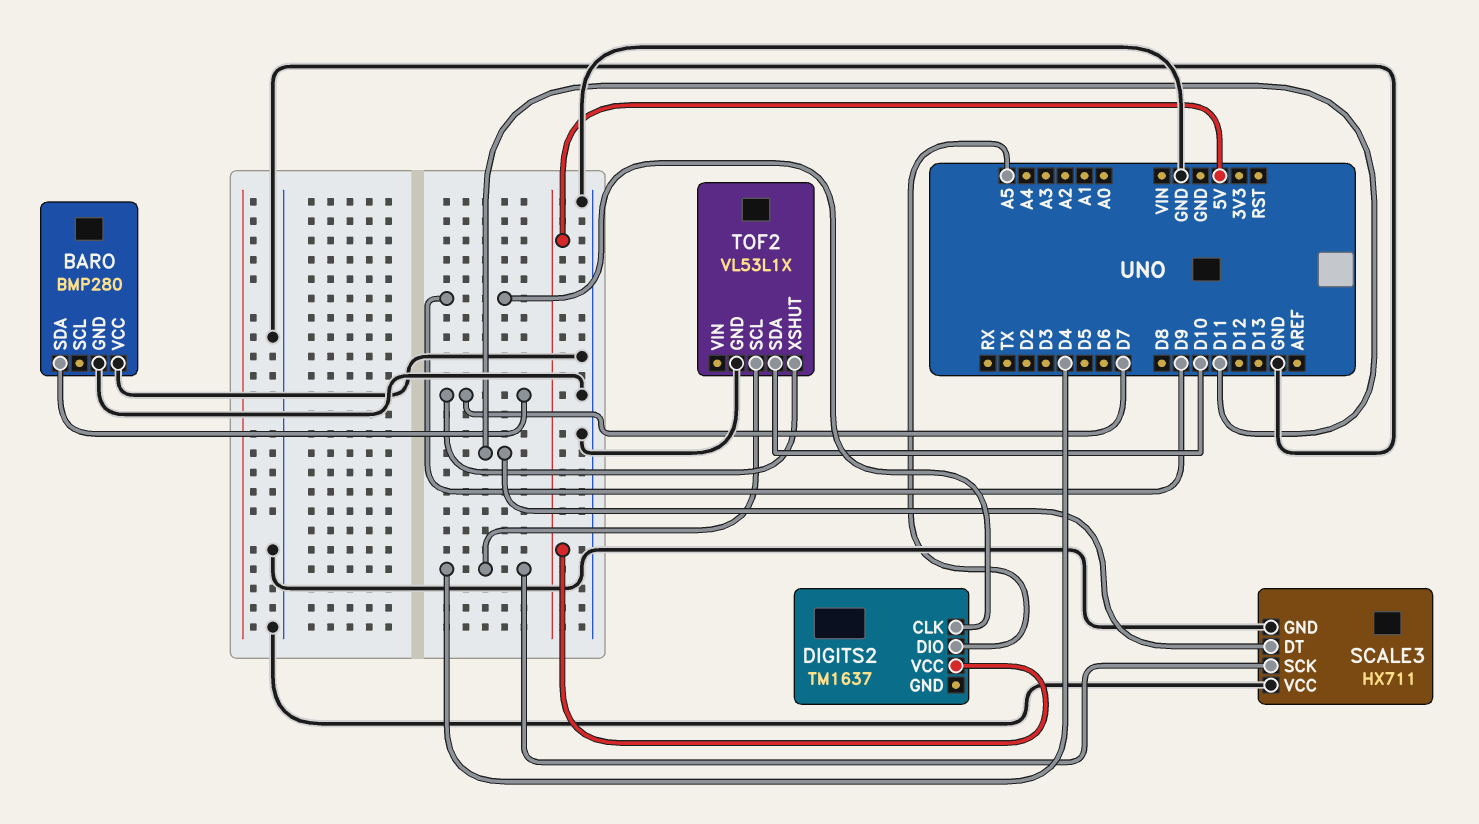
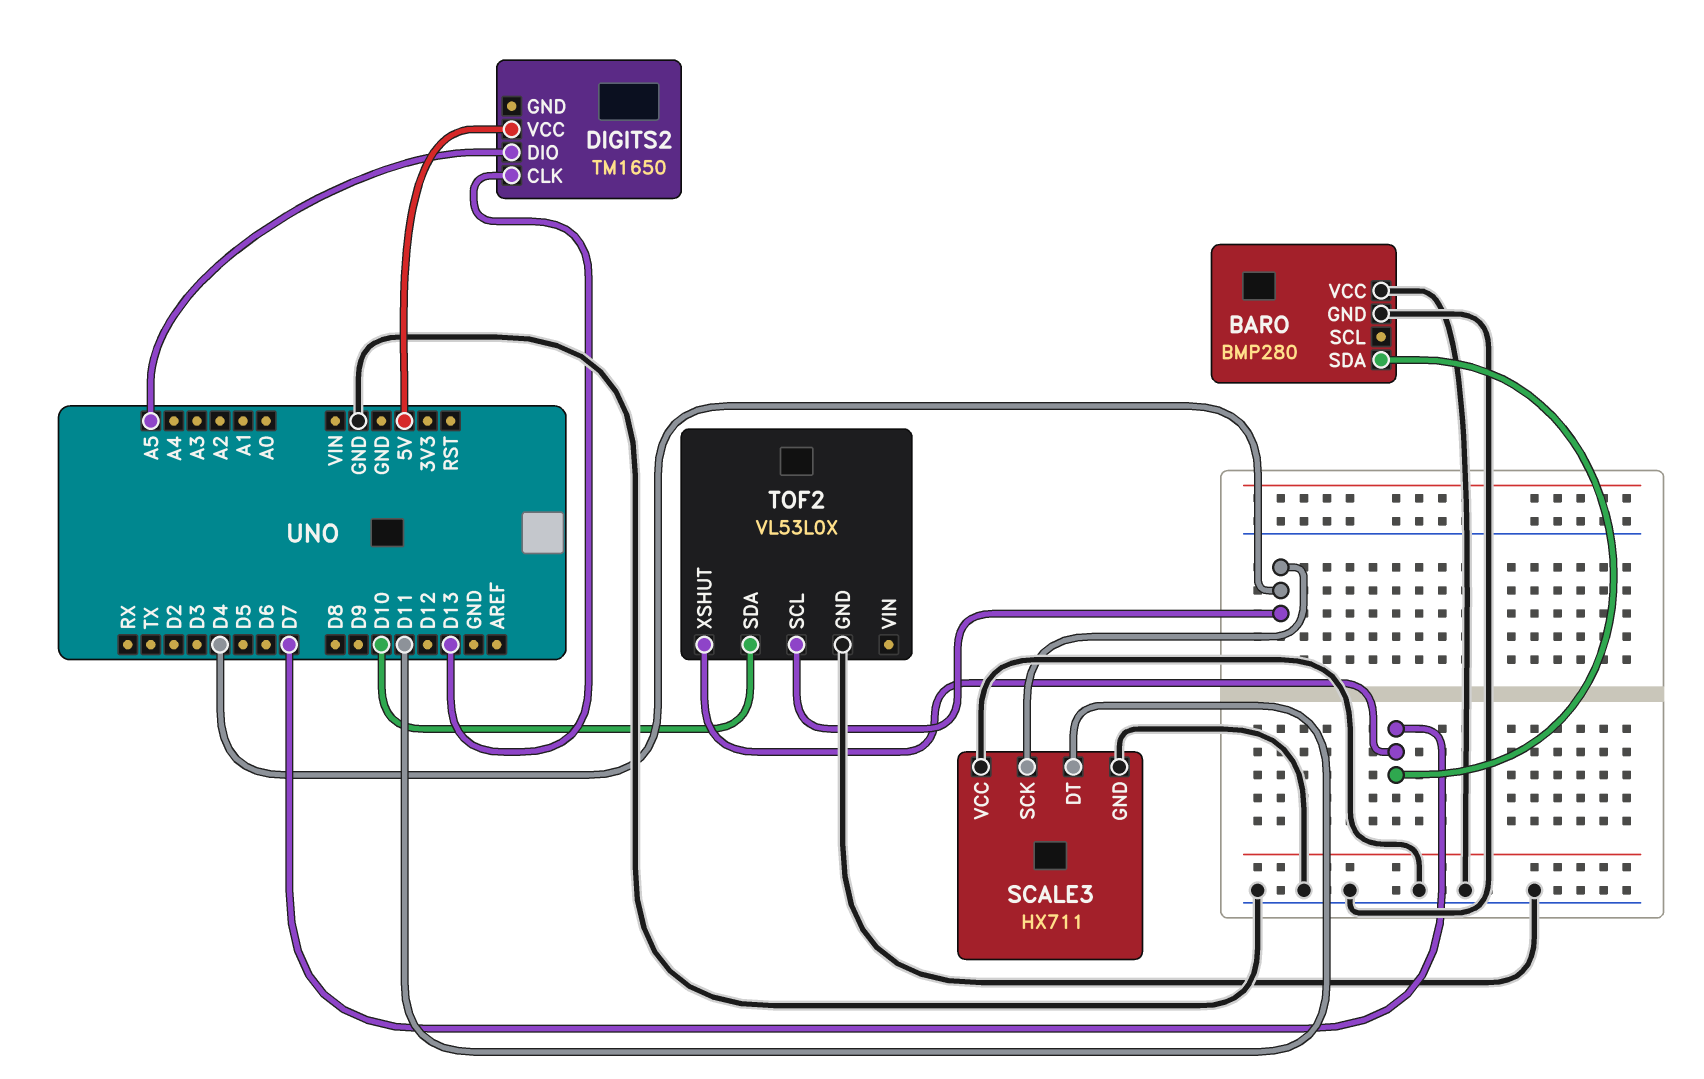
DIGITS2: TM1637 -> TM1650
DIGITS2 pin CLK: D9 -> D13
TOF2: VL53L1X -> VL53L0X

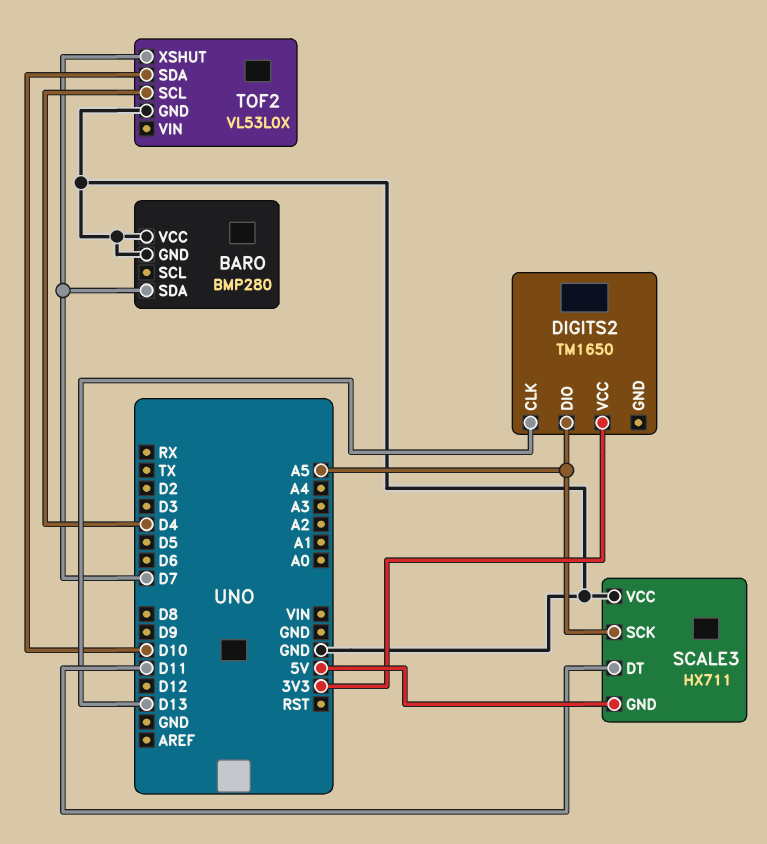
DIGITS2 pin VCC: 5V -> 3V3
SCALE3 pin GND: GND -> 5V
SCALE3 pin SCK: D4 -> A5

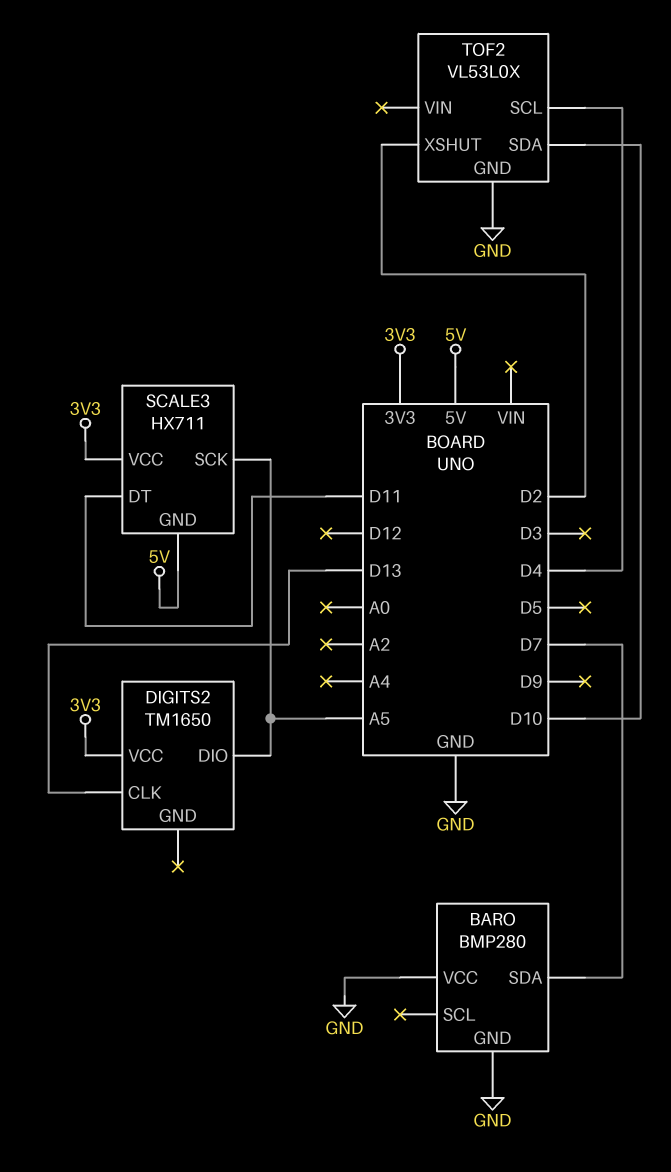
SCALE3 pin VCC: GND -> 3V3
TOF2 pin XSHUT: D7 -> D2

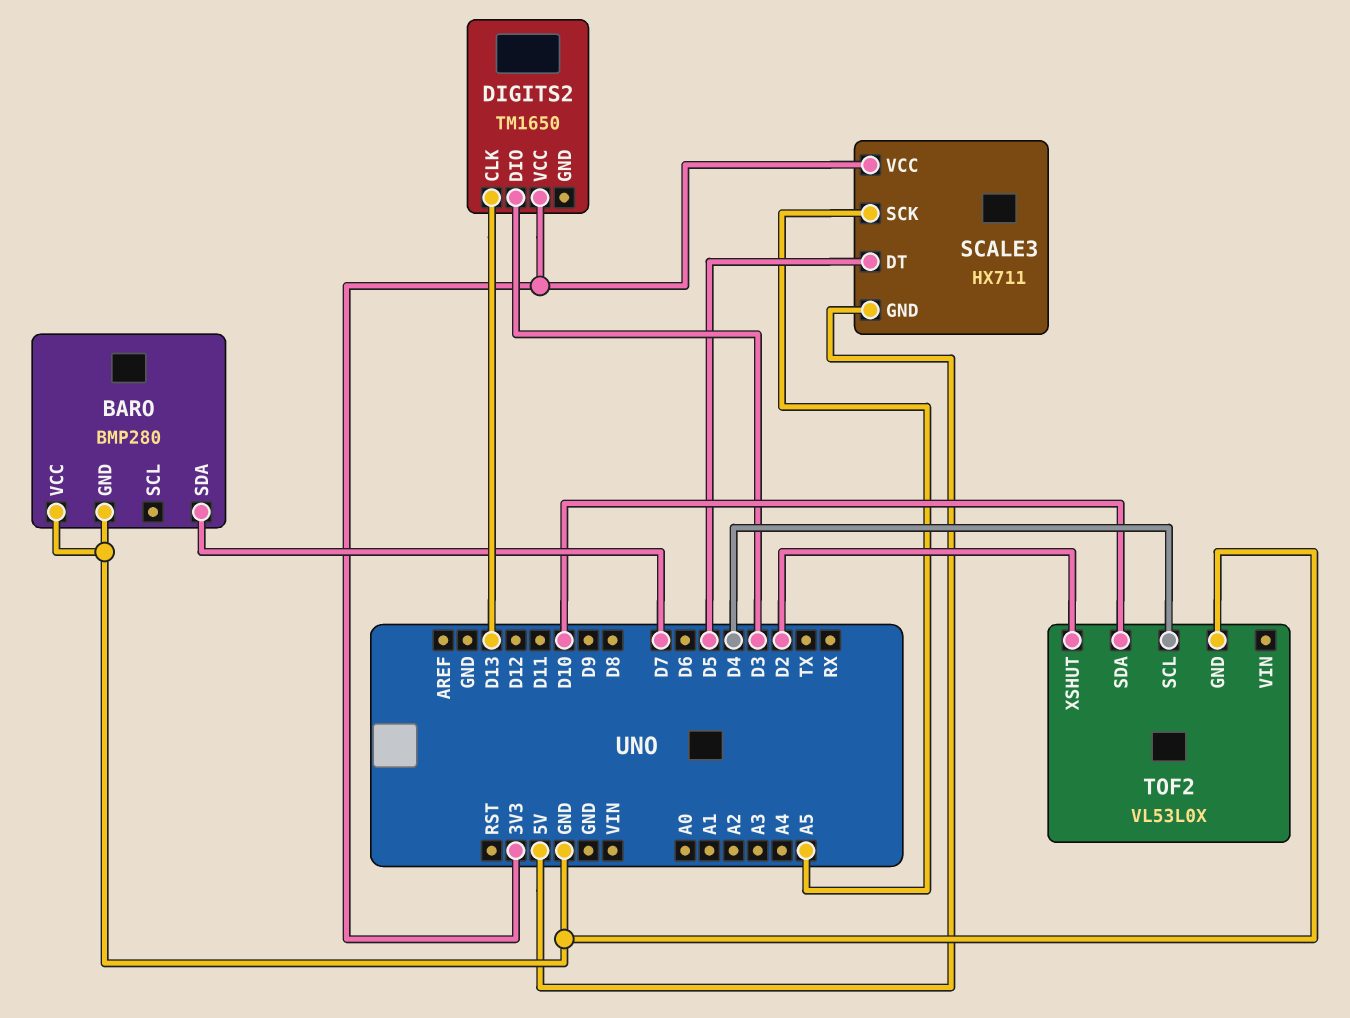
DIGITS2 pin DIO: A5 -> D3
SCALE3 pin DT: D11 -> D5

